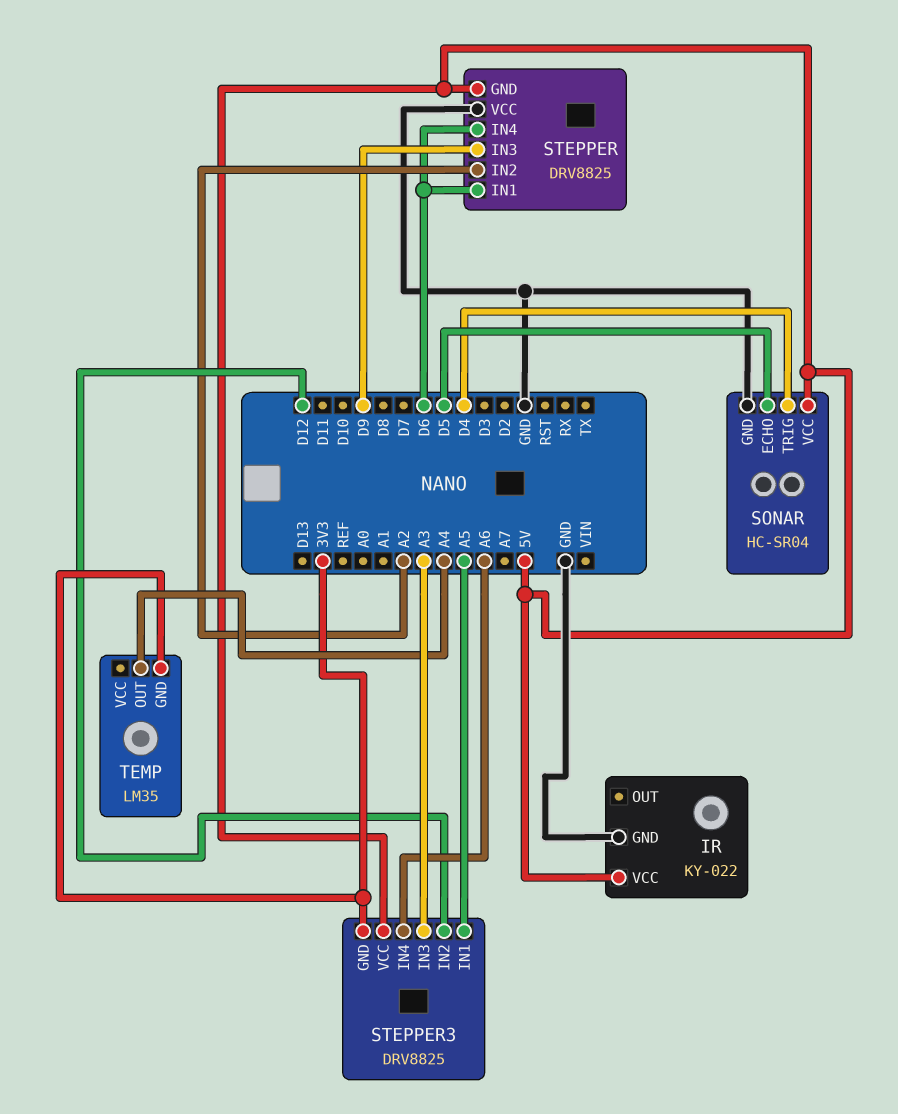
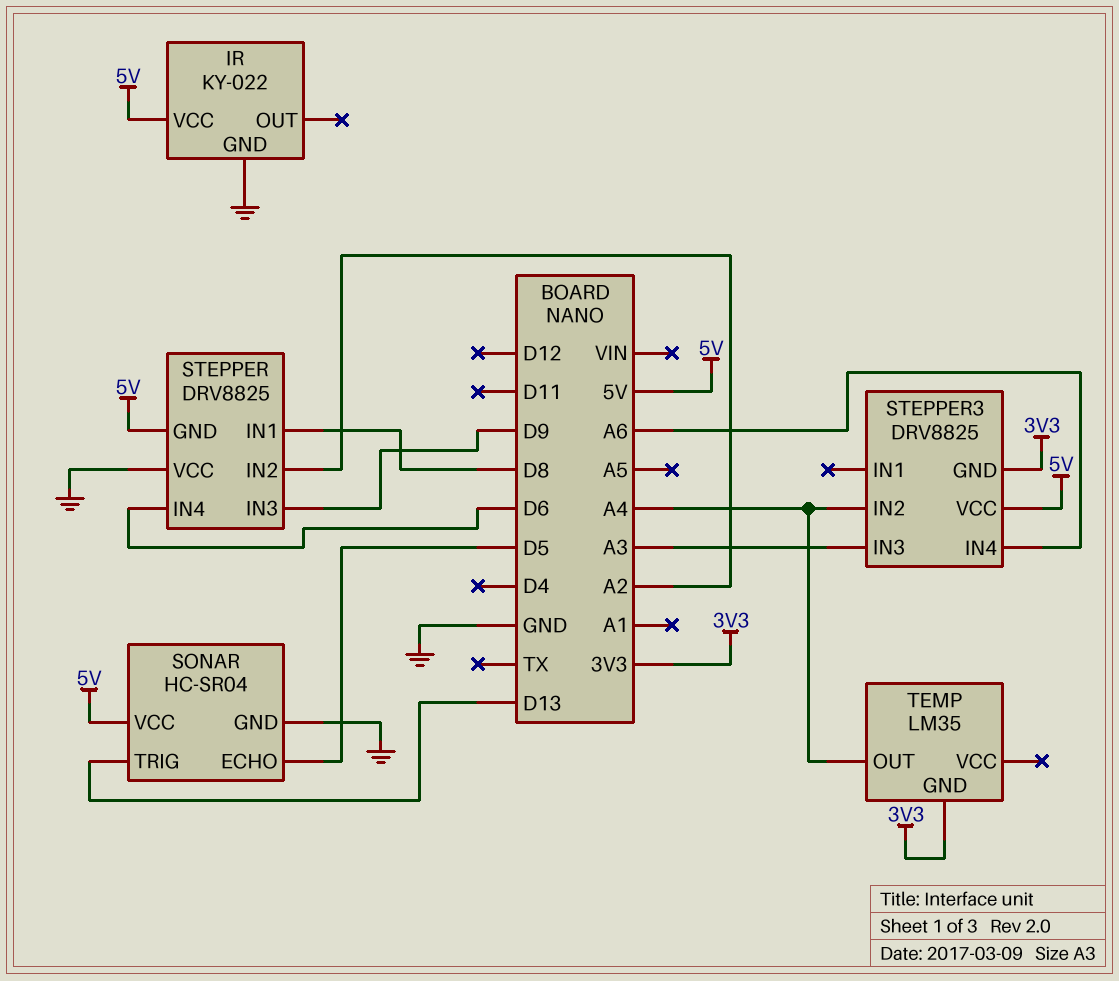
SONAR pin TRIG: D4 -> D13
STEPPER pin IN1: D6 -> D8
STEPPER3 pin IN1: A5 -> none
STEPPER3 pin IN2: D12 -> A4

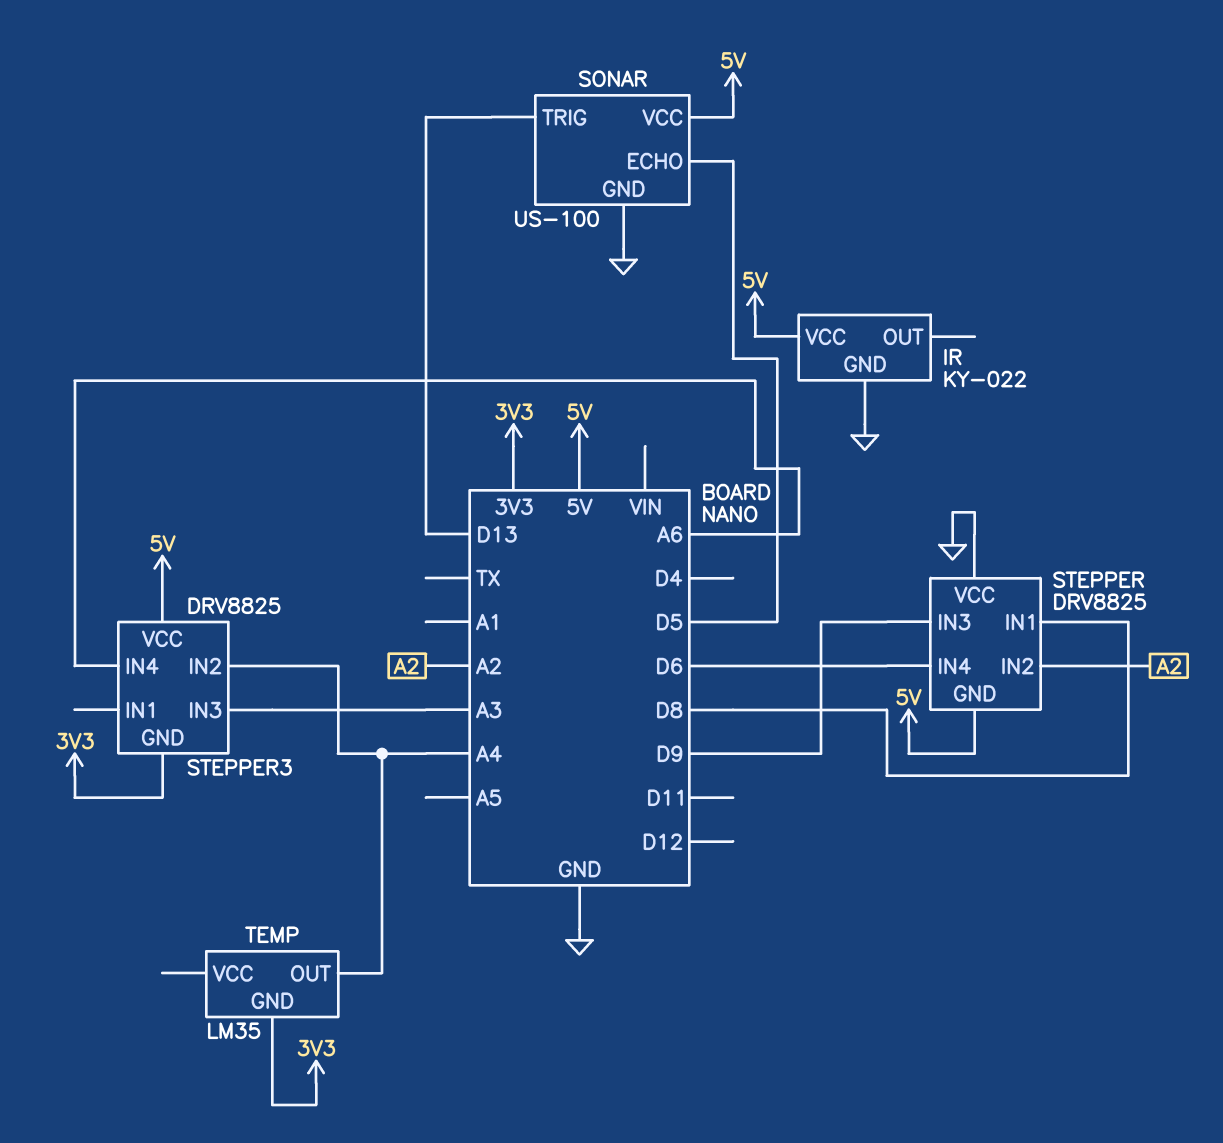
SONAR: HC-SR04 -> US-100

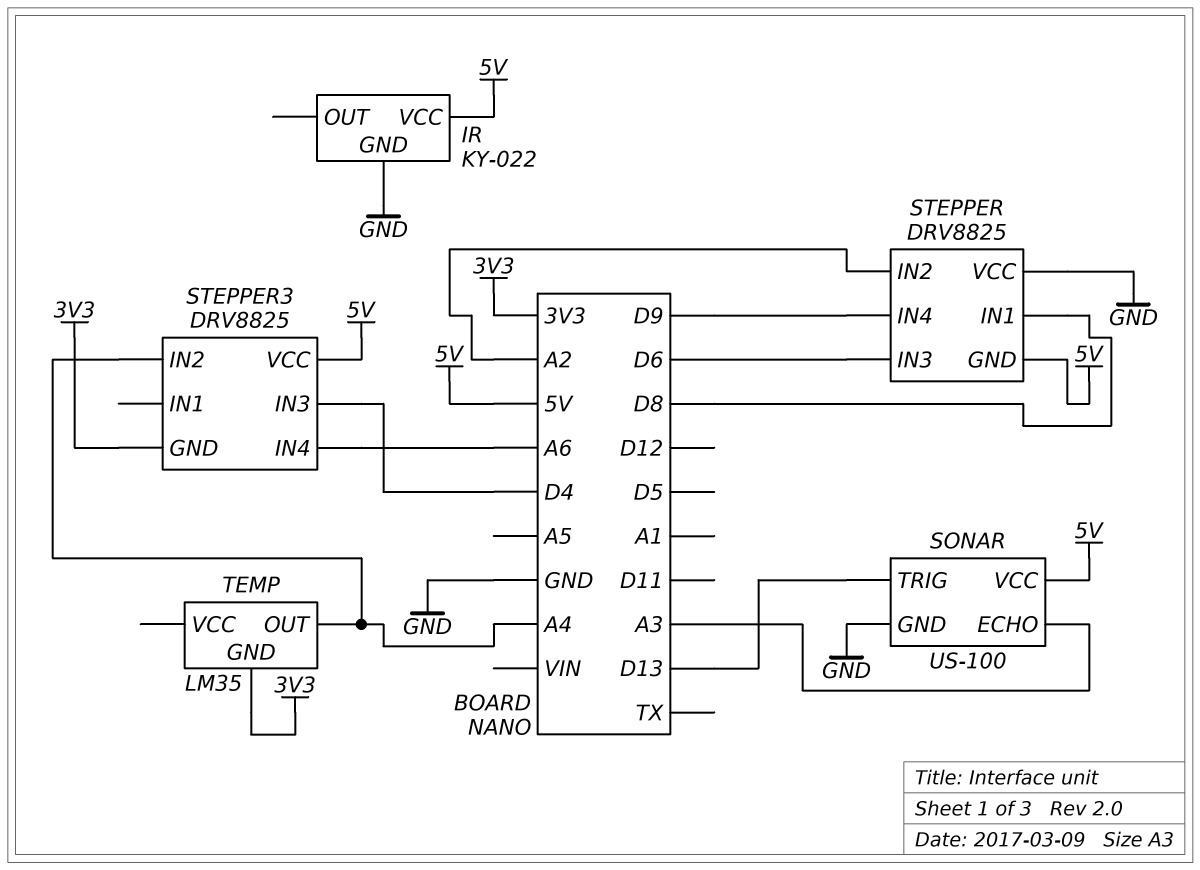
SONAR pin ECHO: D5 -> A3
STEPPER pin IN3: D9 -> D6
STEPPER pin IN4: D6 -> D9
STEPPER3 pin IN3: A3 -> D4

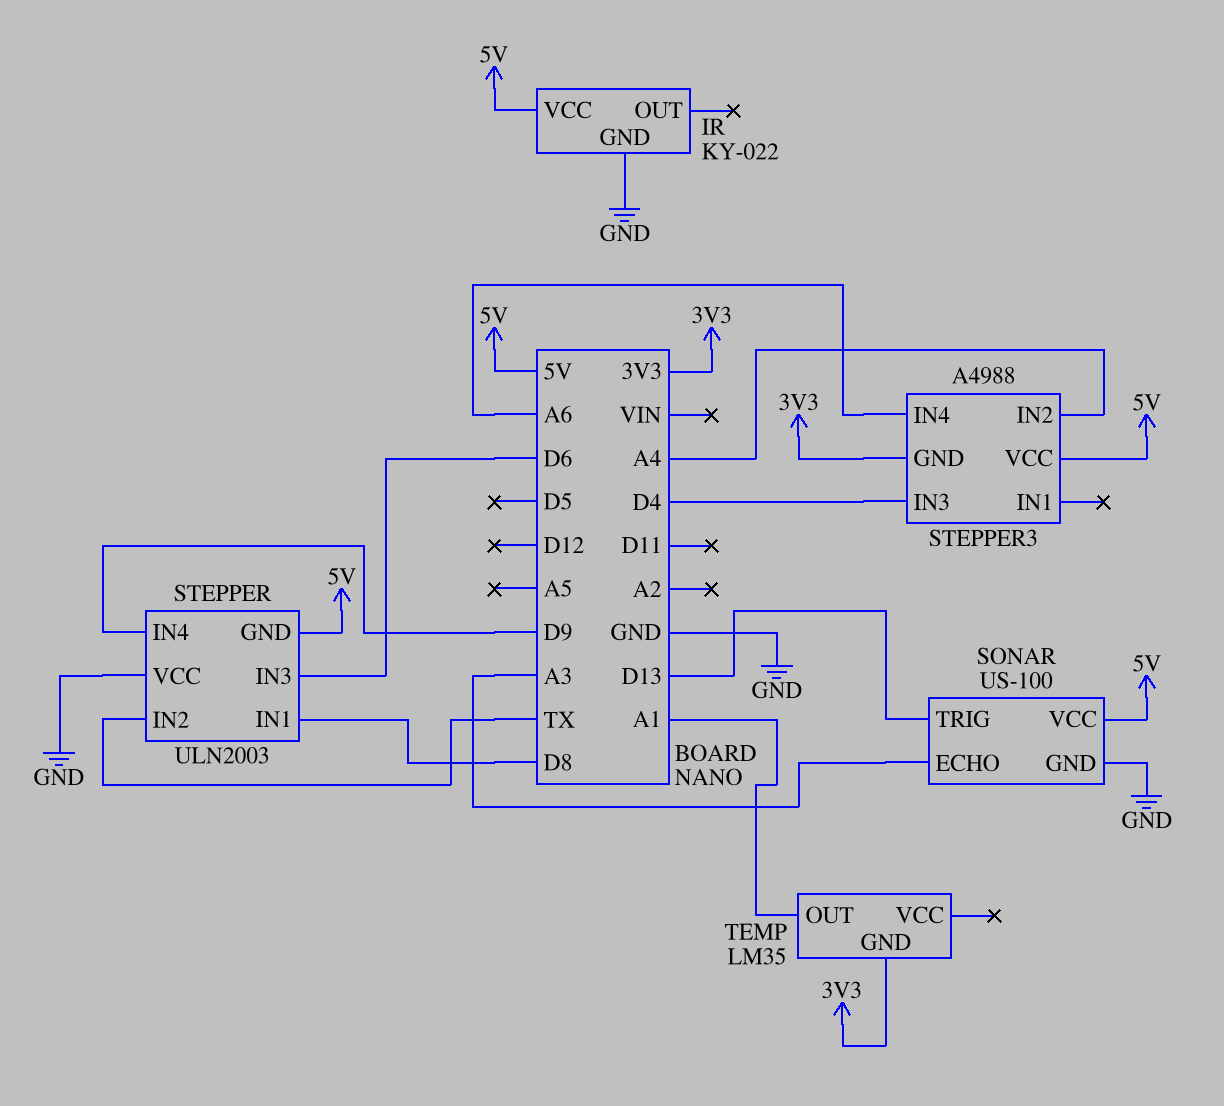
STEPPER: DRV8825 -> ULN2003
STEPPER pin IN2: A2 -> TX
STEPPER3: DRV8825 -> A4988
TEMP pin OUT: A4 -> A1

